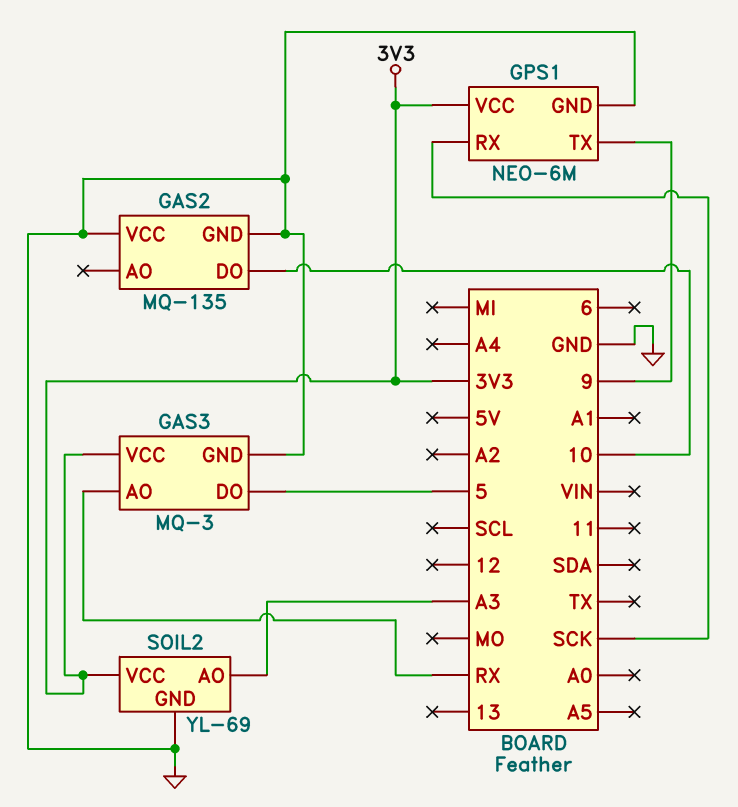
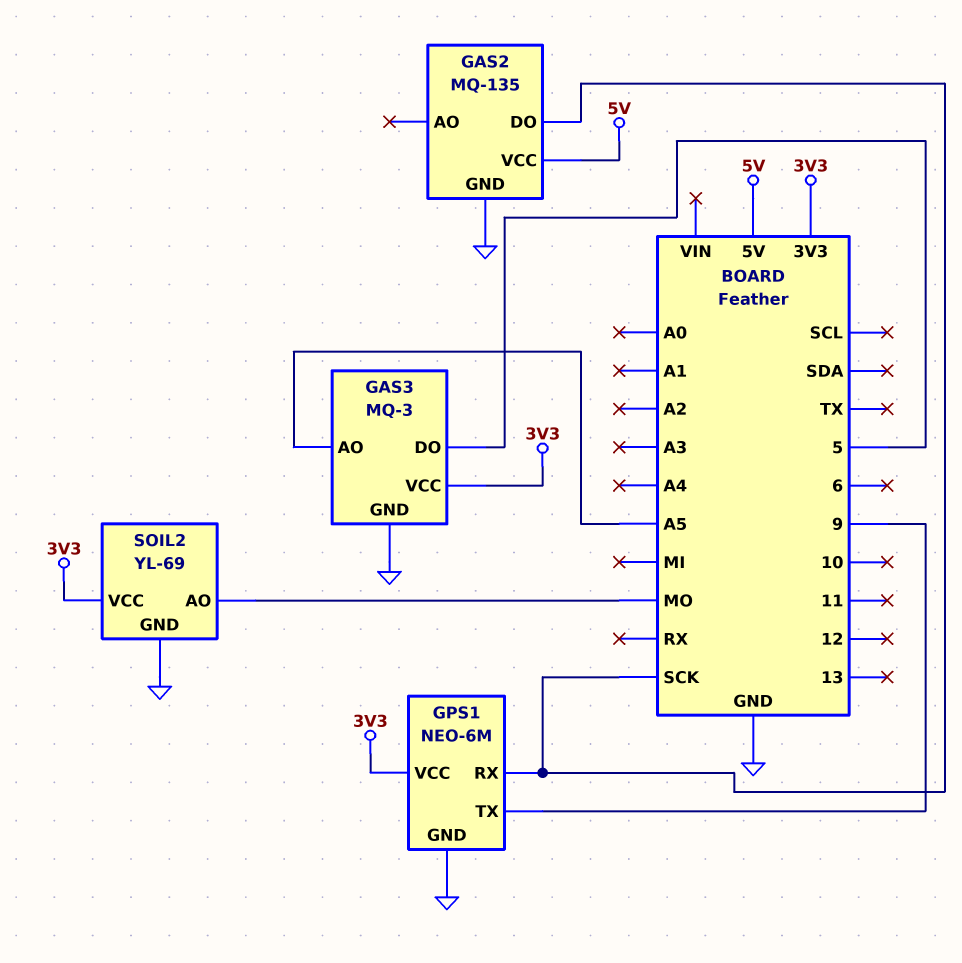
GAS2 pin DO: 10 -> SCK
GAS2 pin VCC: GND -> 5V
GAS3 pin AO: RX -> A5
SOIL2 pin AO: A3 -> MO

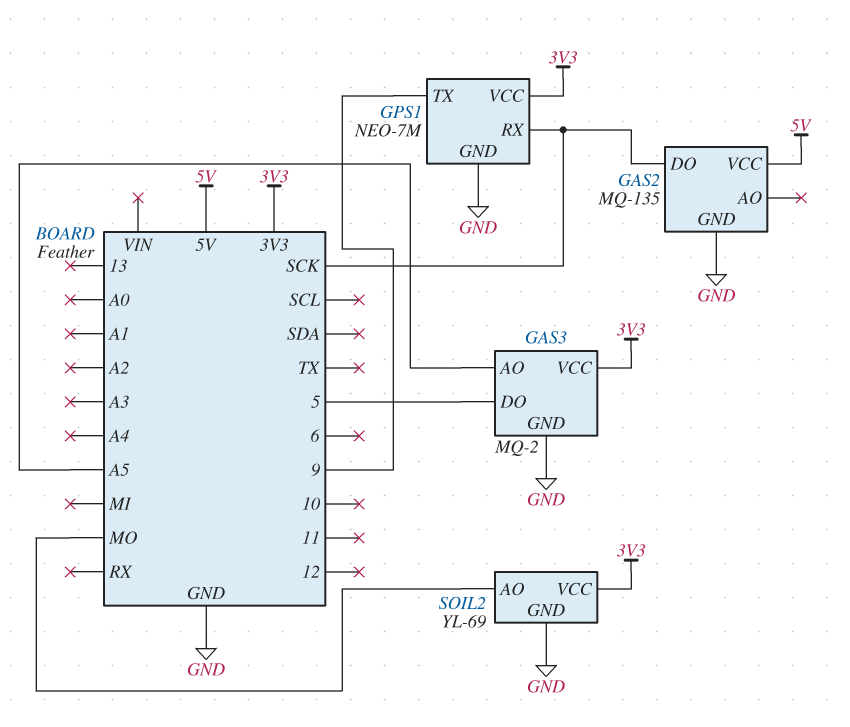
GAS3: MQ-3 -> MQ-2
GPS1: NEO-6M -> NEO-7M

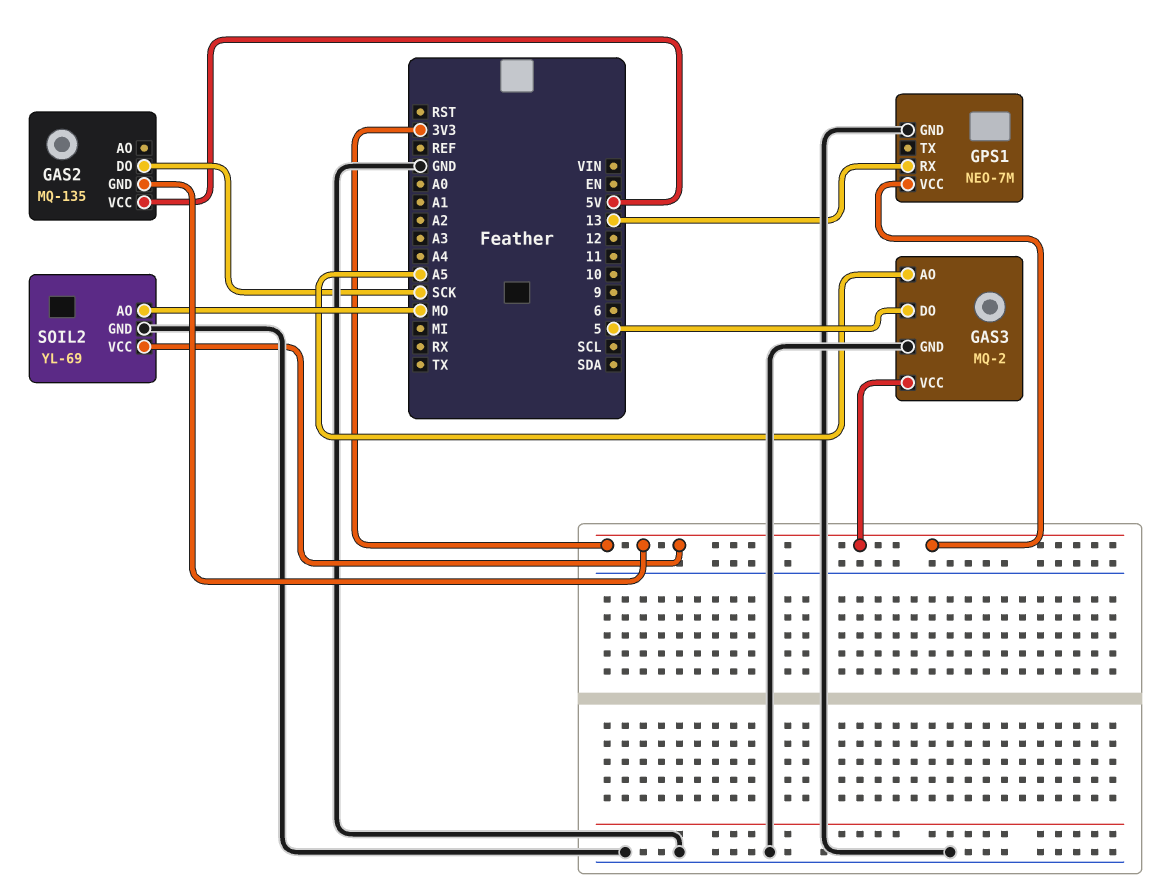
GAS2 pin GND: GND -> 3V3
GPS1 pin RX: SCK -> 13
GPS1 pin TX: 9 -> none

